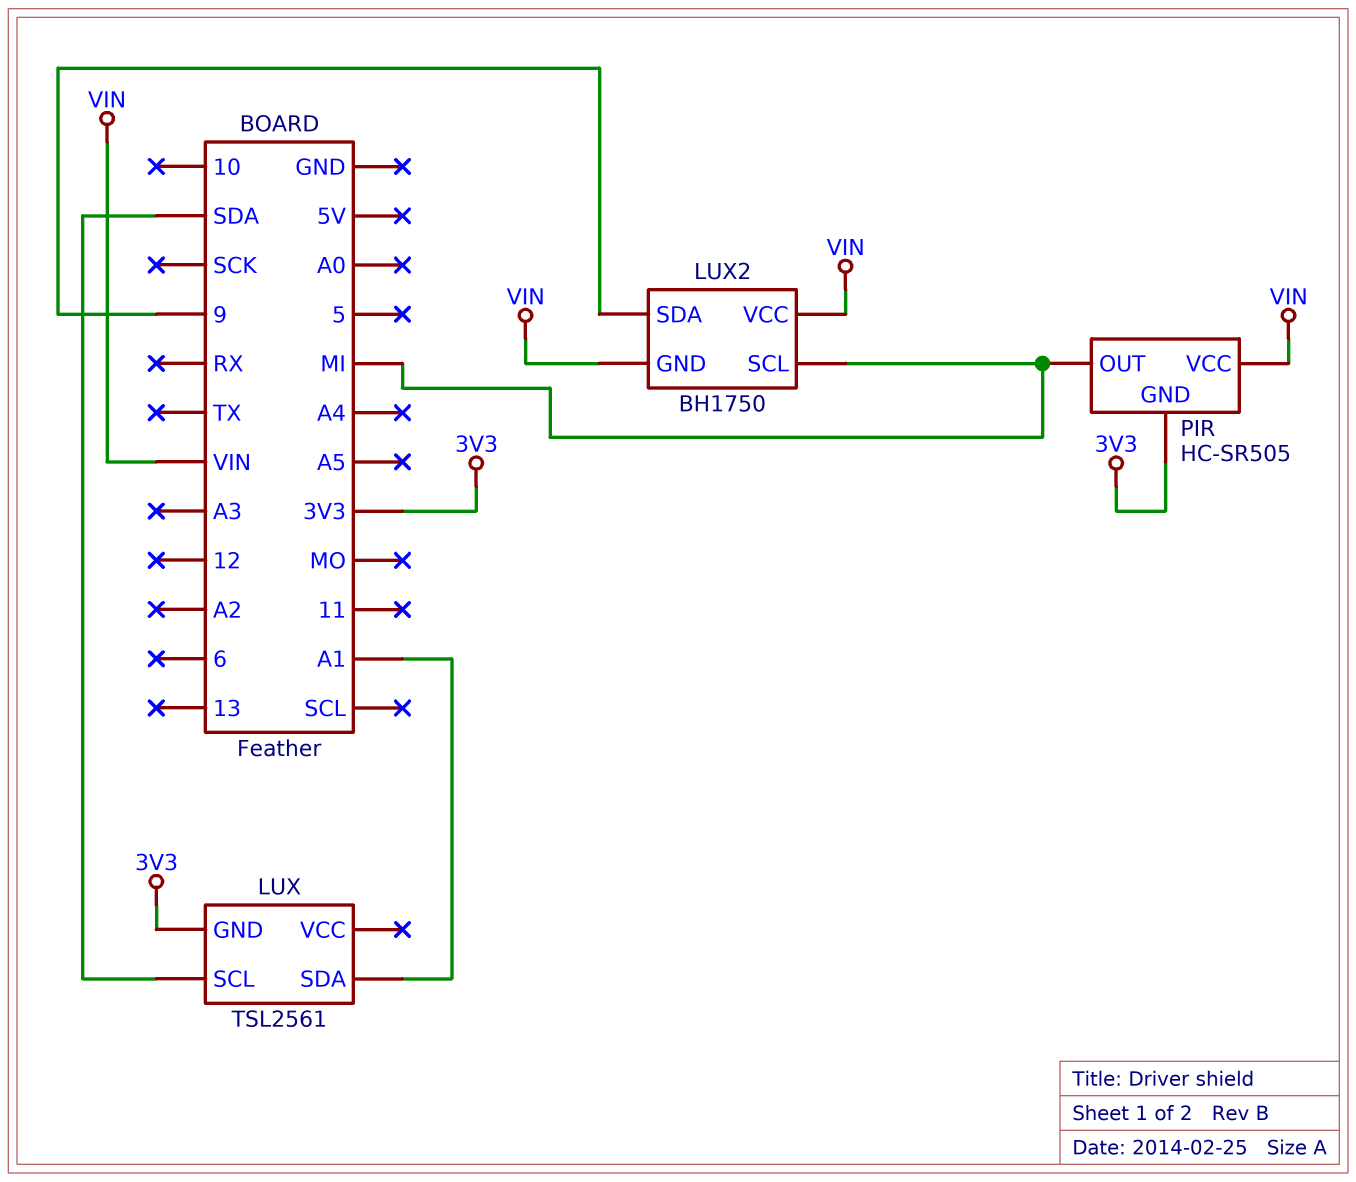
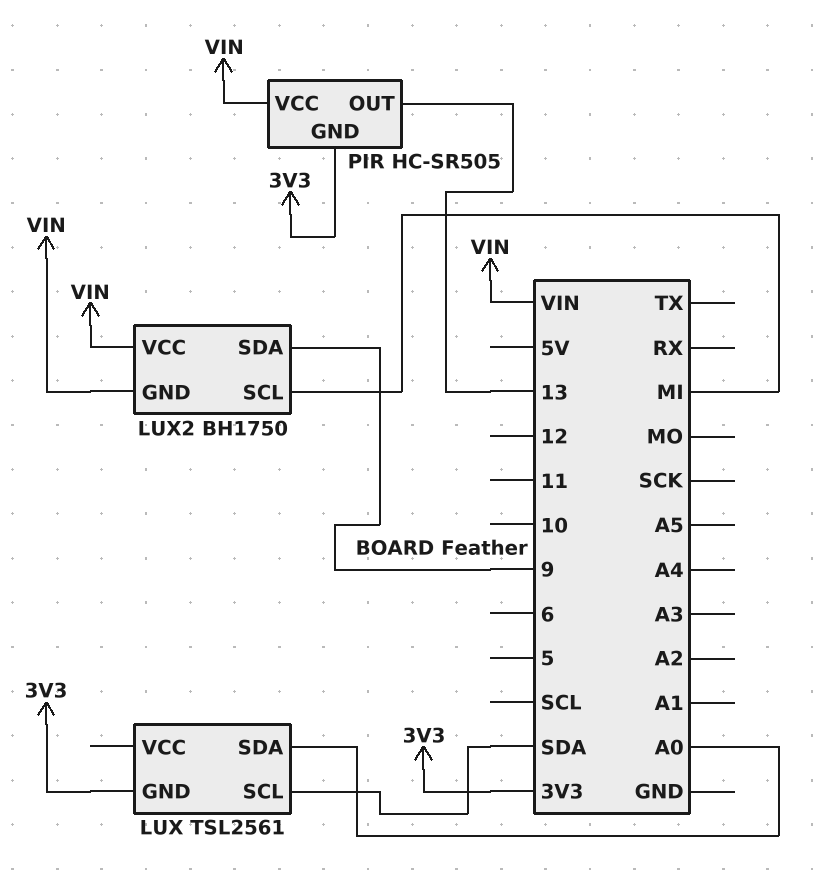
LUX pin SDA: A1 -> A0
PIR pin OUT: MI -> 13

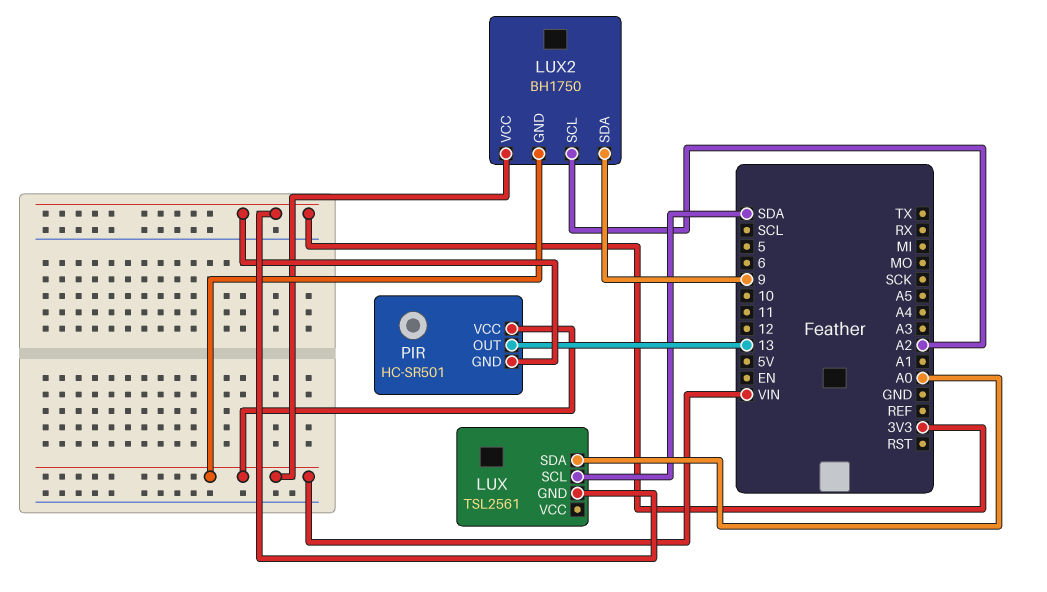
LUX2 pin SCL: MI -> A2
PIR: HC-SR505 -> HC-SR501

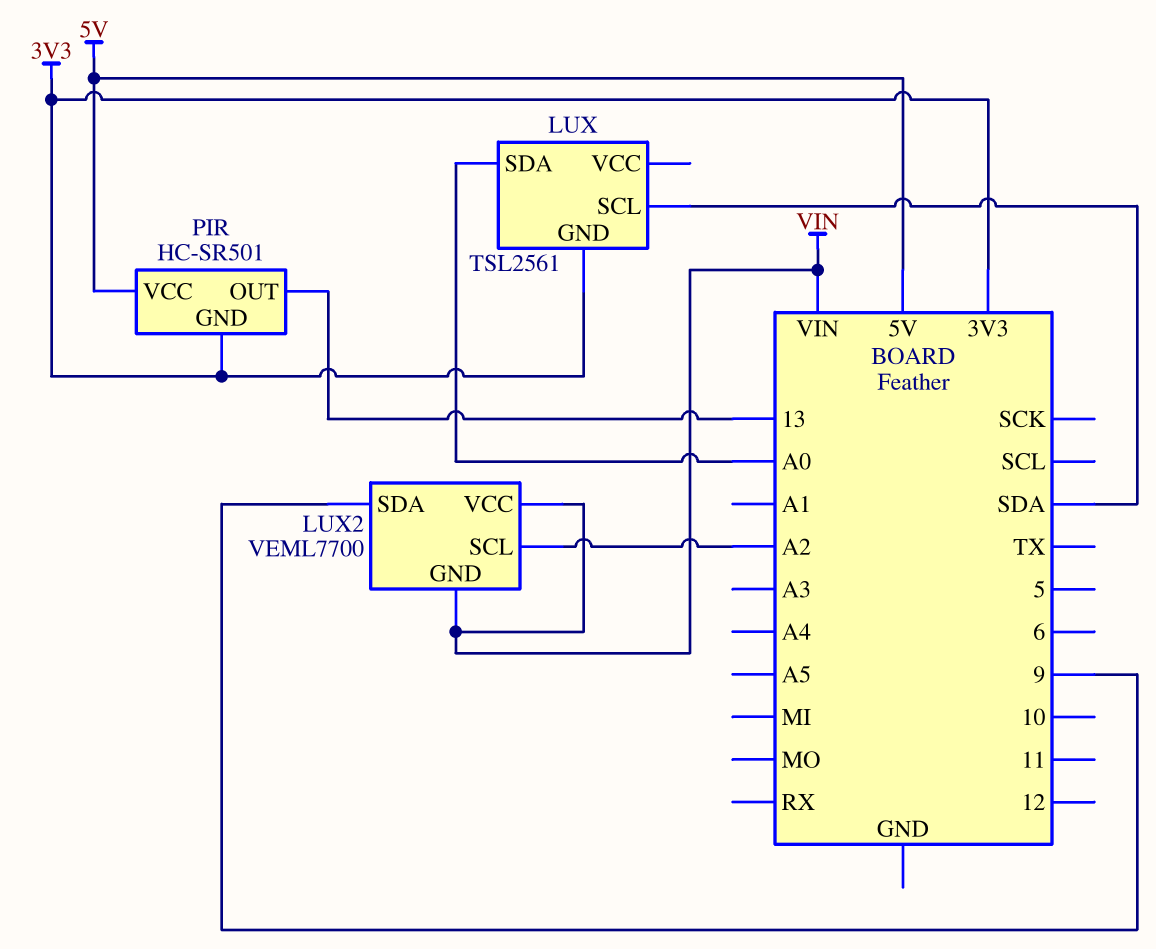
LUX2: BH1750 -> VEML7700
PIR pin VCC: VIN -> 5V

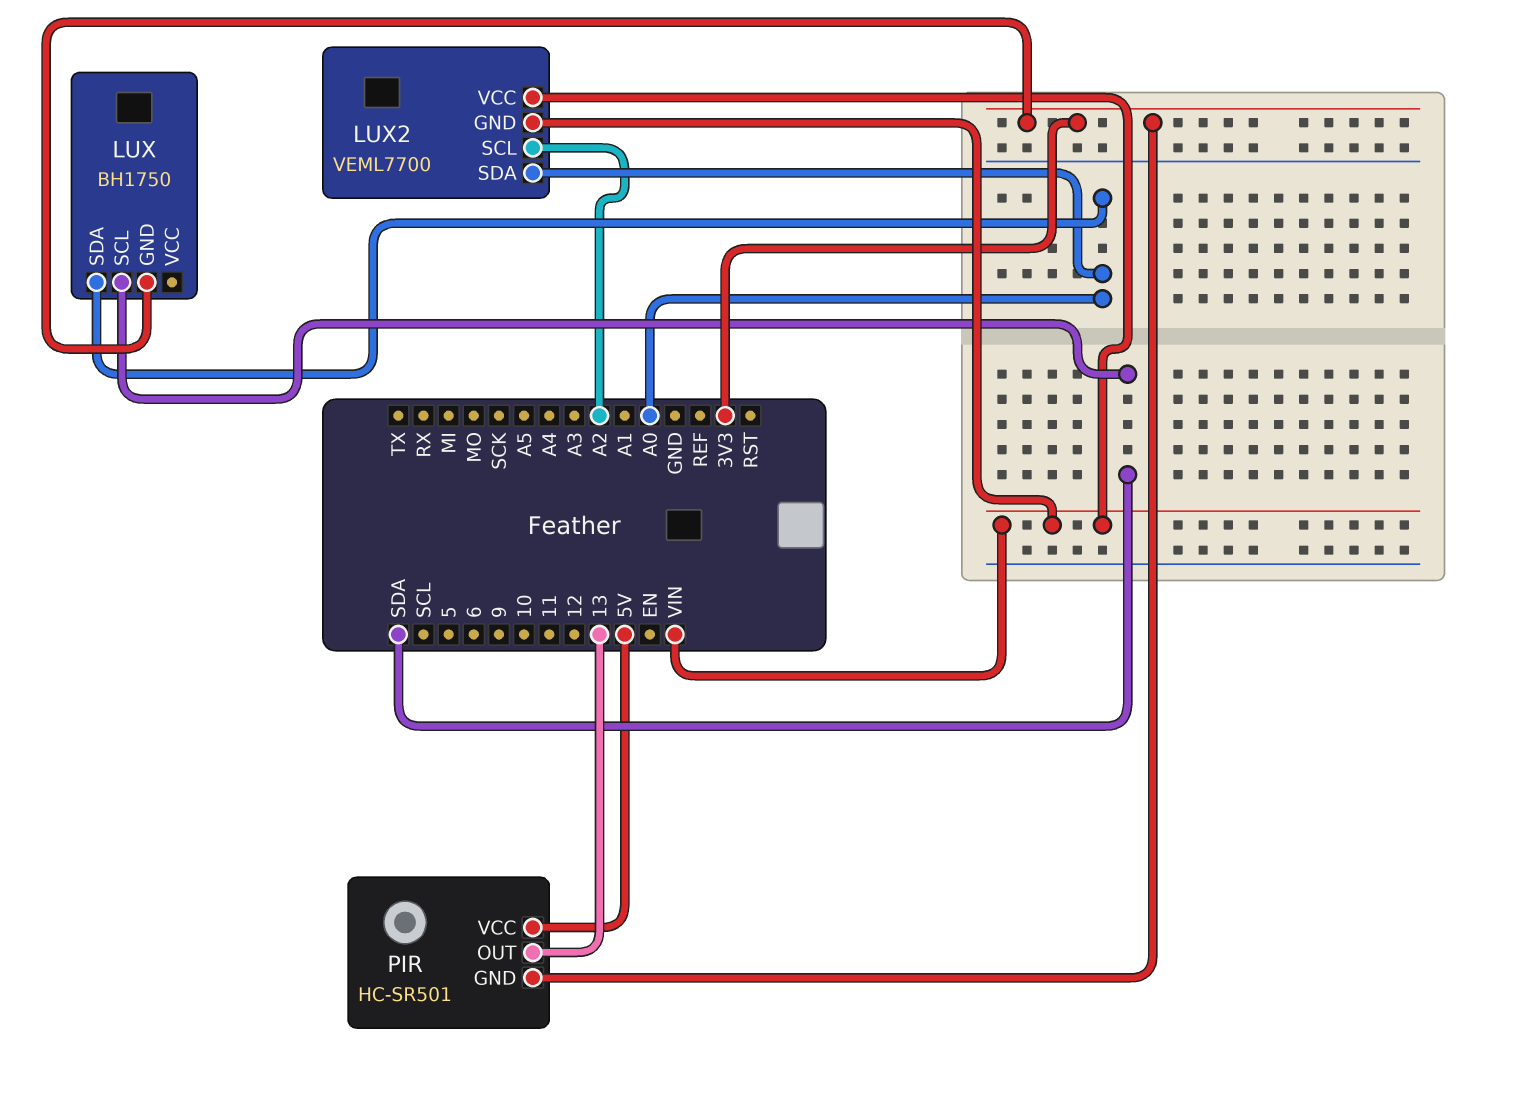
LUX: TSL2561 -> BH1750
LUX2 pin SDA: 9 -> A0

